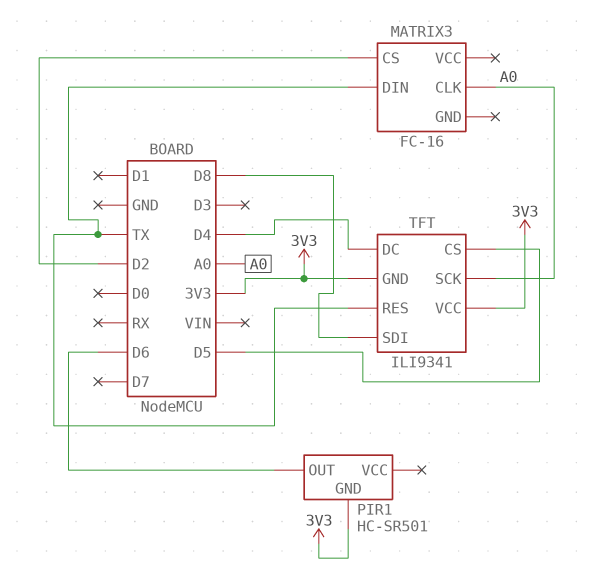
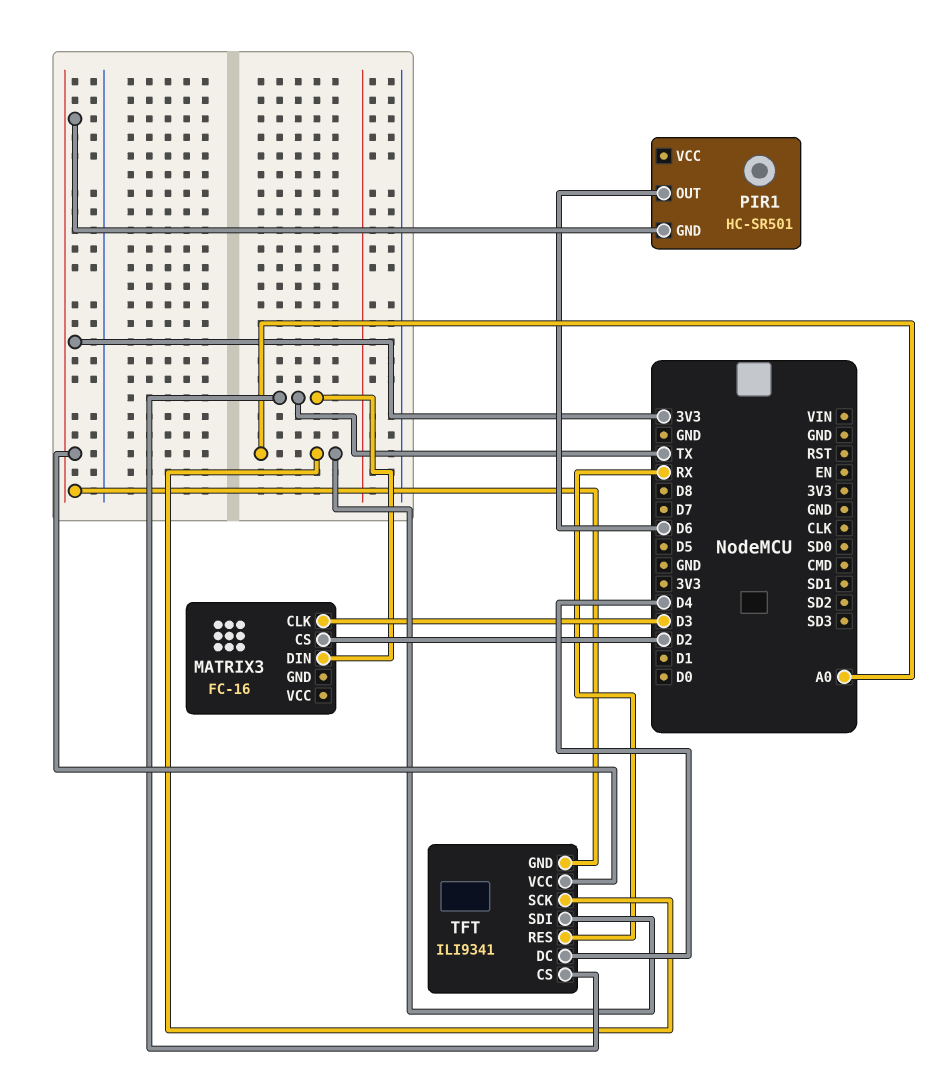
MATRIX3 pin CLK: A0 -> D3
TFT pin CS: D5 -> TX
TFT pin RES: TX -> RX
TFT pin SDI: D8 -> A0

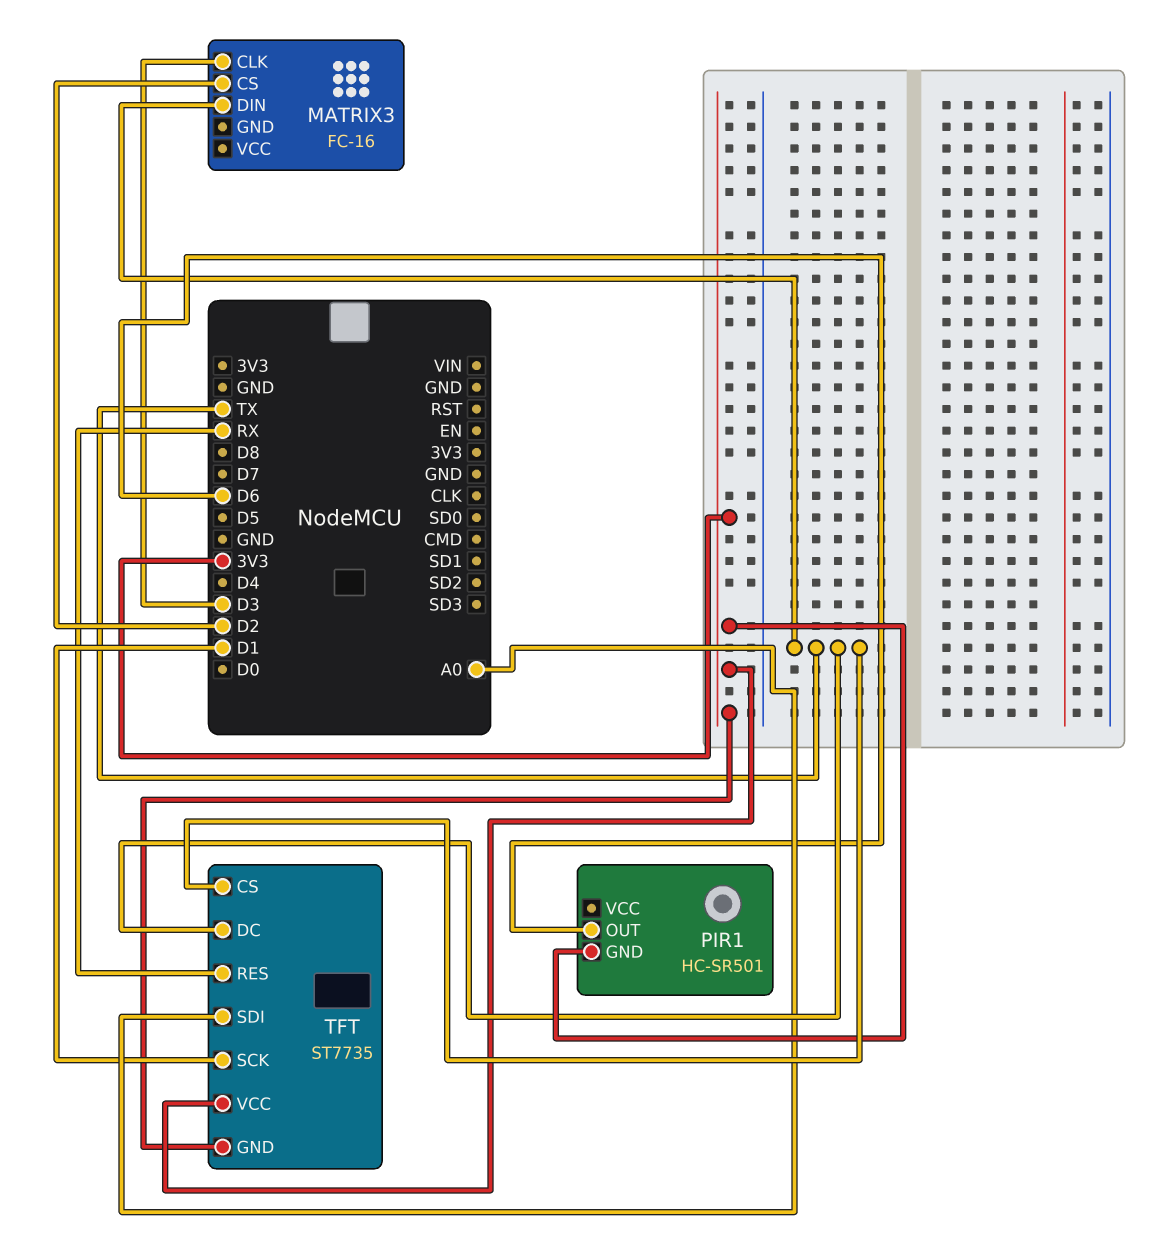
TFT: ILI9341 -> ST7735
TFT pin DC: D4 -> TX
TFT pin SCK: A0 -> D1

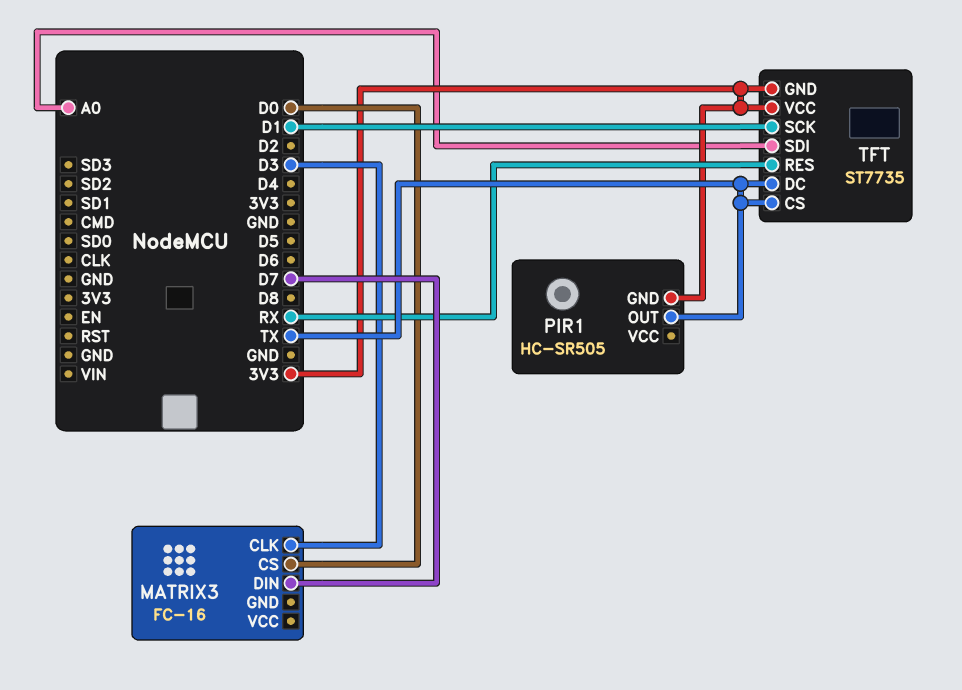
MATRIX3 pin CS: D2 -> D0
MATRIX3 pin DIN: TX -> D7
PIR1: HC-SR501 -> HC-SR505
PIR1 pin OUT: D6 -> TX

